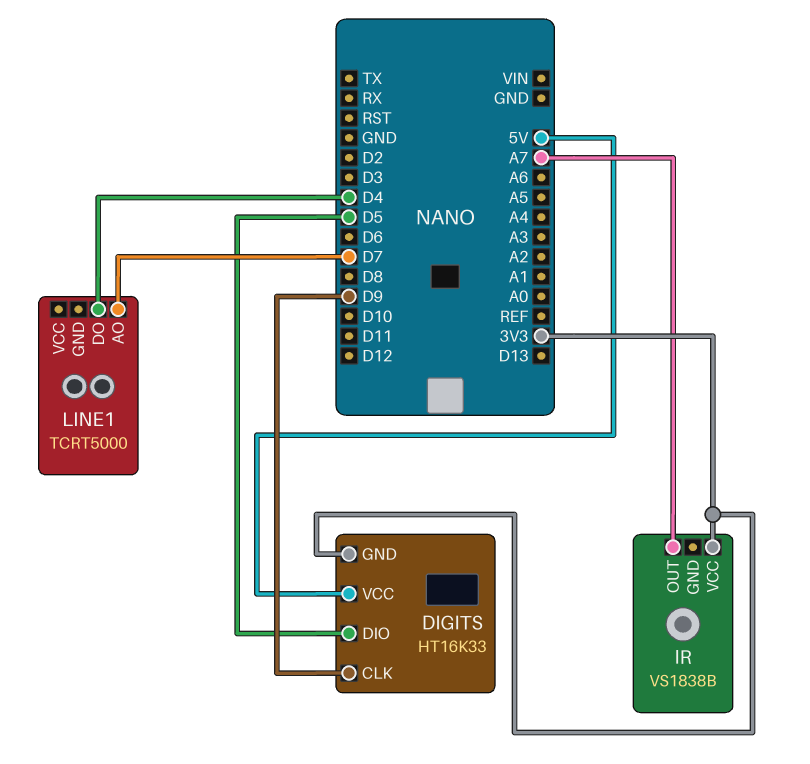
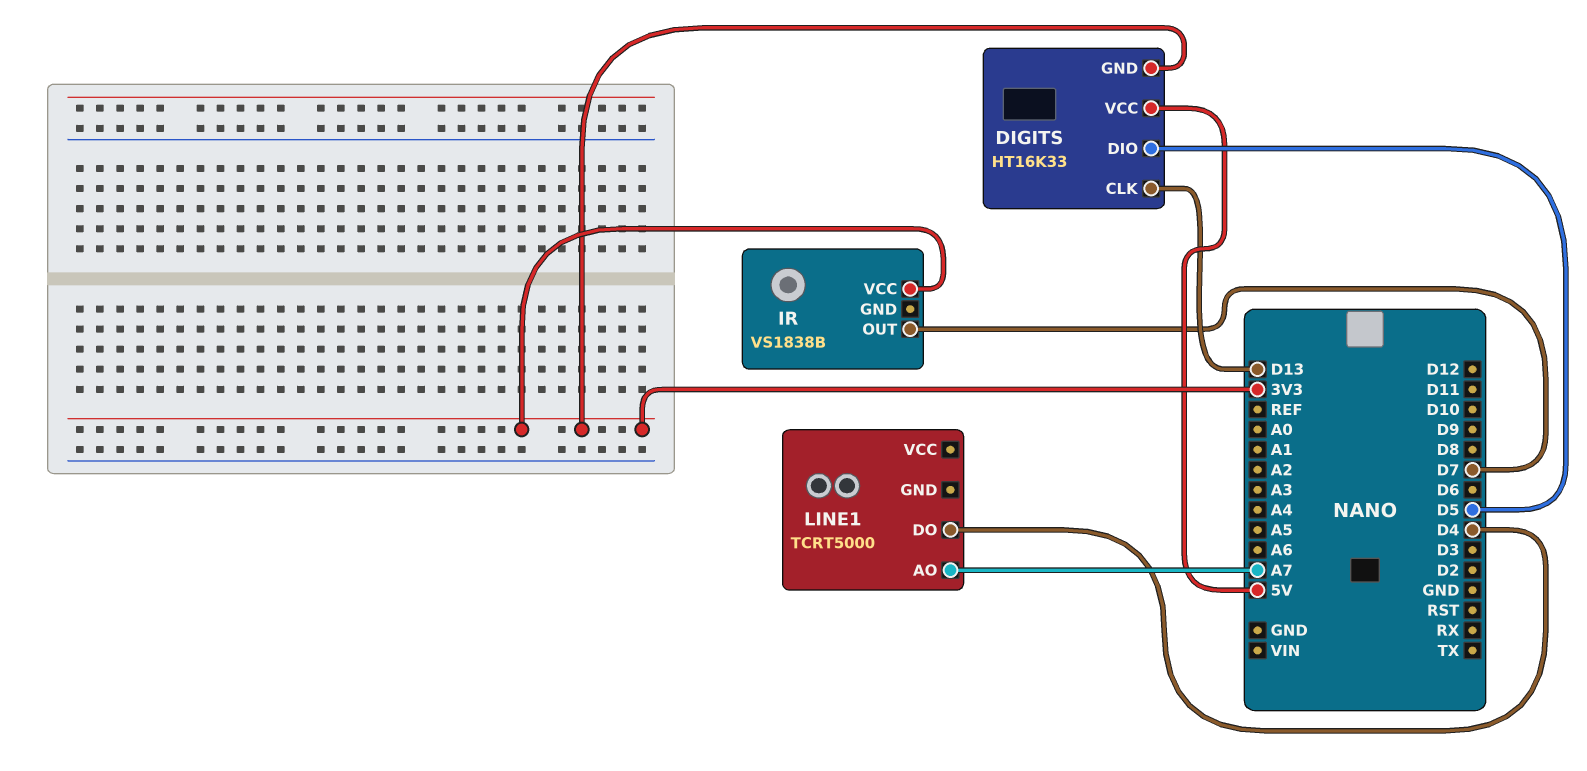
DIGITS pin CLK: D9 -> D13
IR pin OUT: A7 -> D7
LINE1 pin AO: D7 -> A7

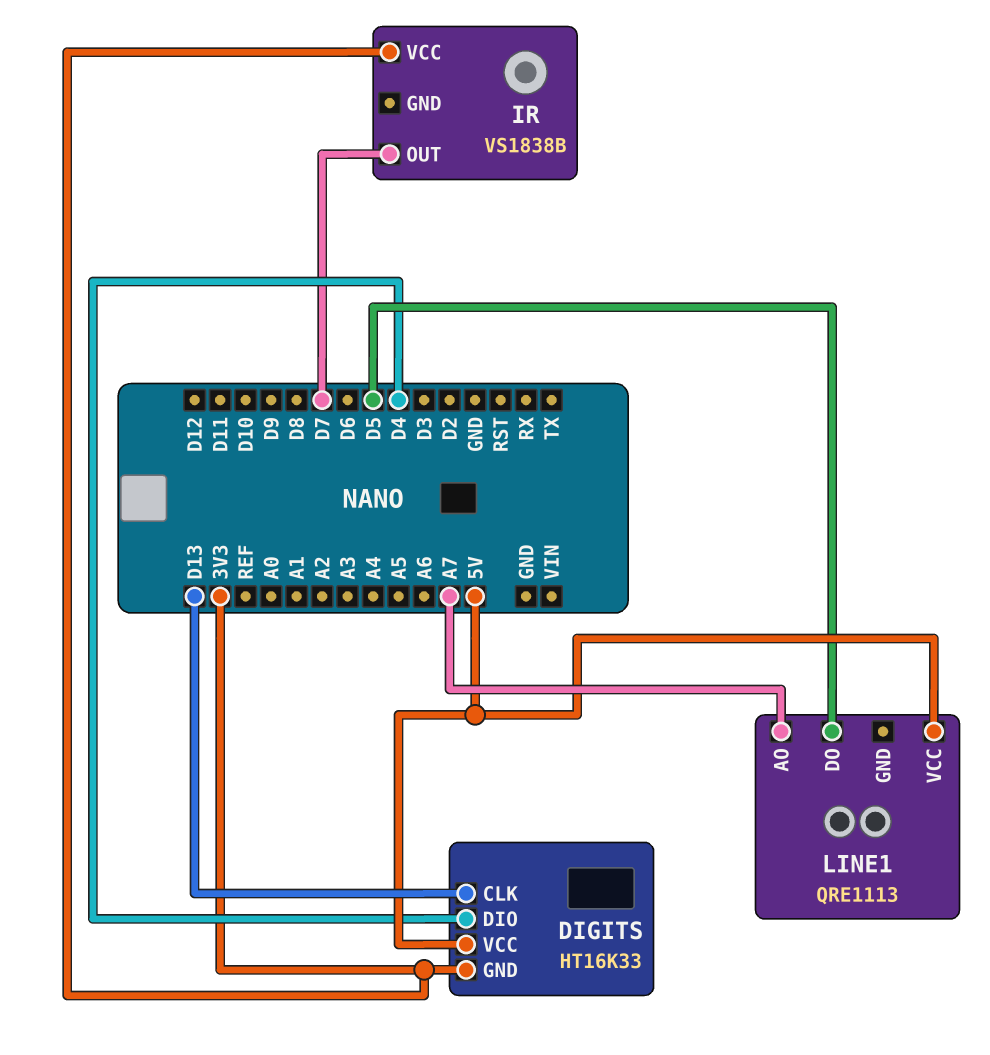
DIGITS pin DIO: D5 -> D4
LINE1: TCRT5000 -> QRE1113
LINE1 pin DO: D4 -> D5
LINE1 pin VCC: none -> 5V

